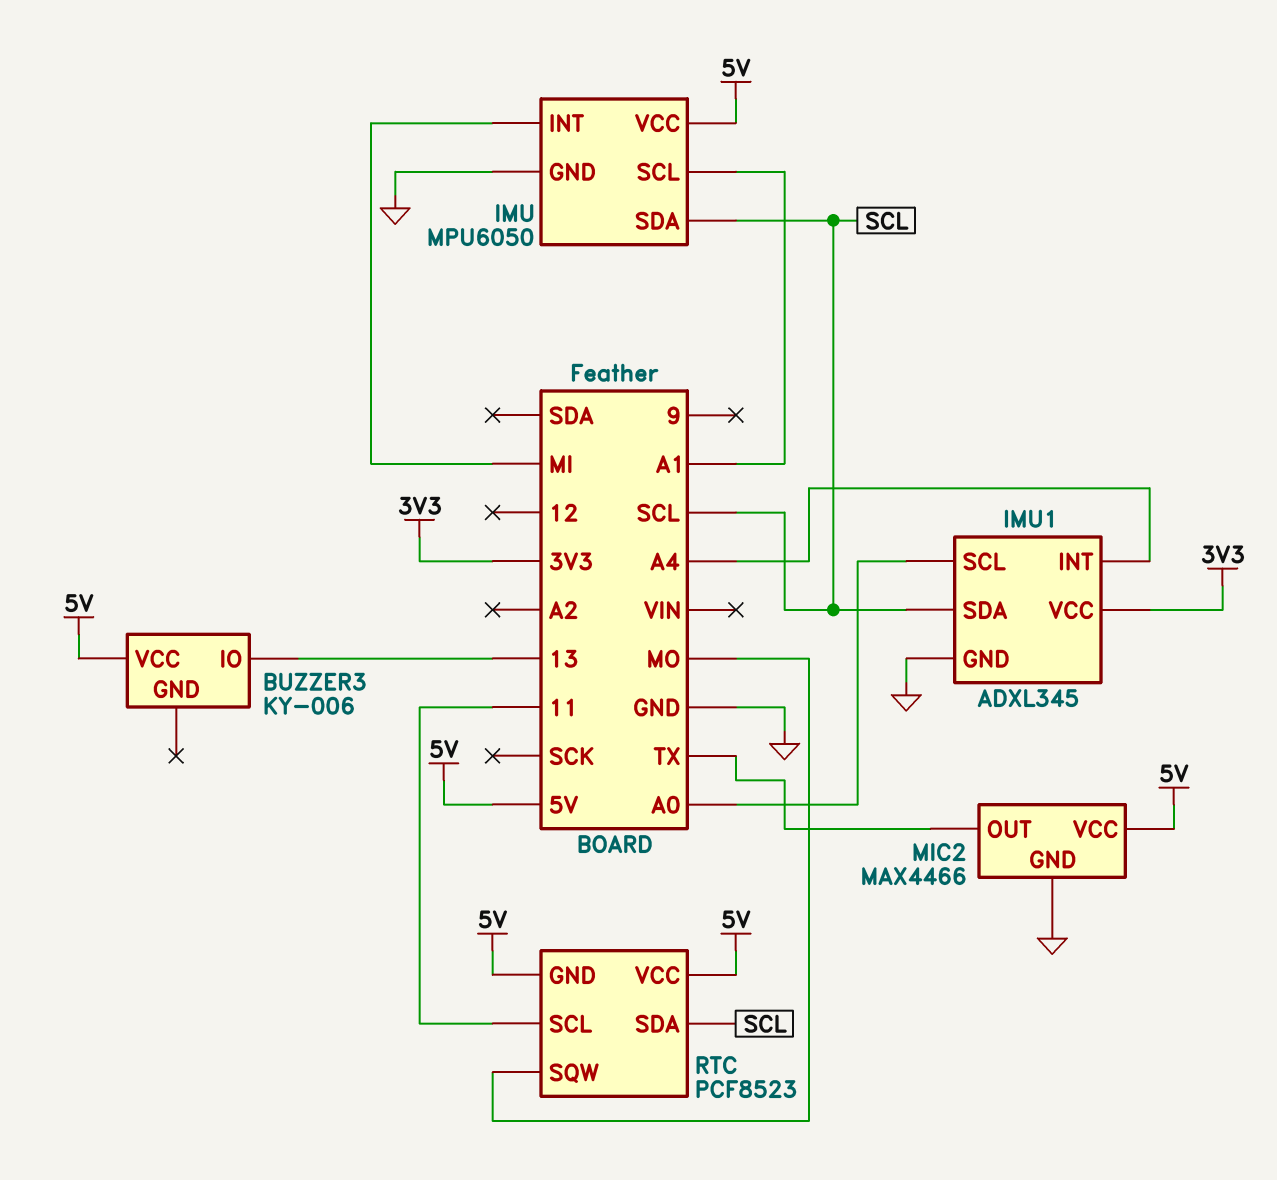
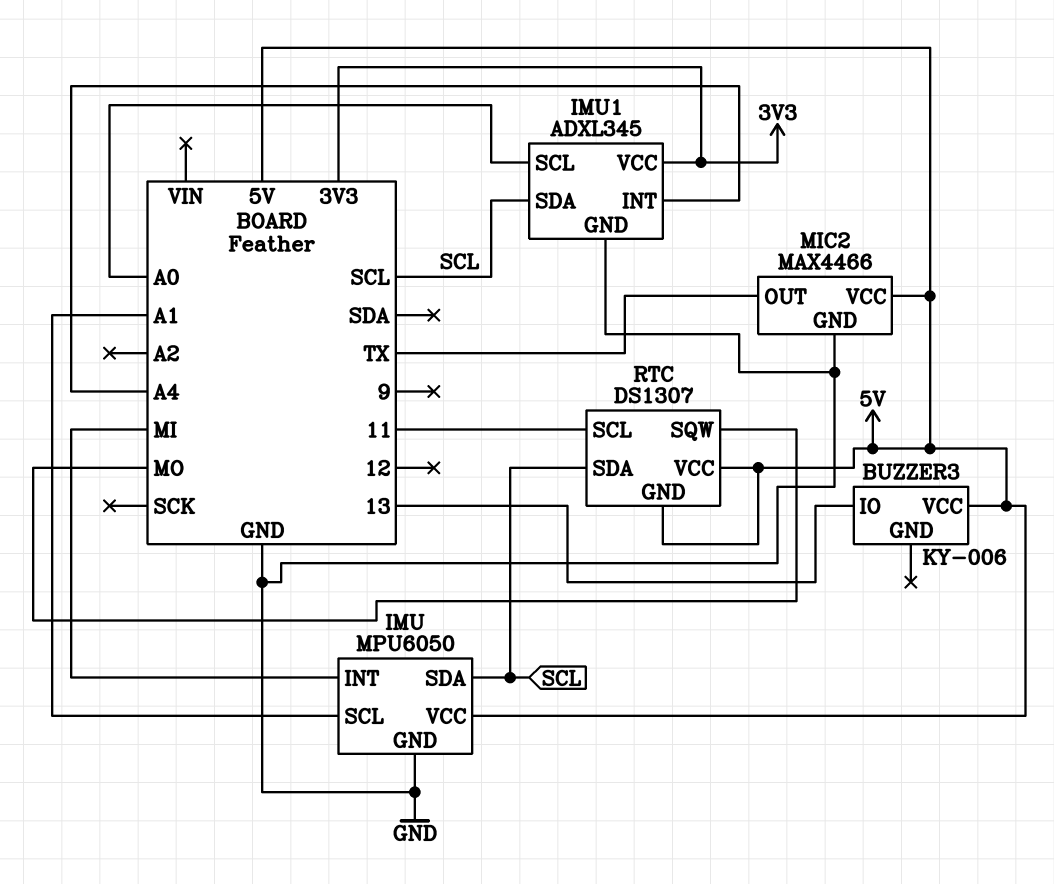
RTC: PCF8523 -> DS1307

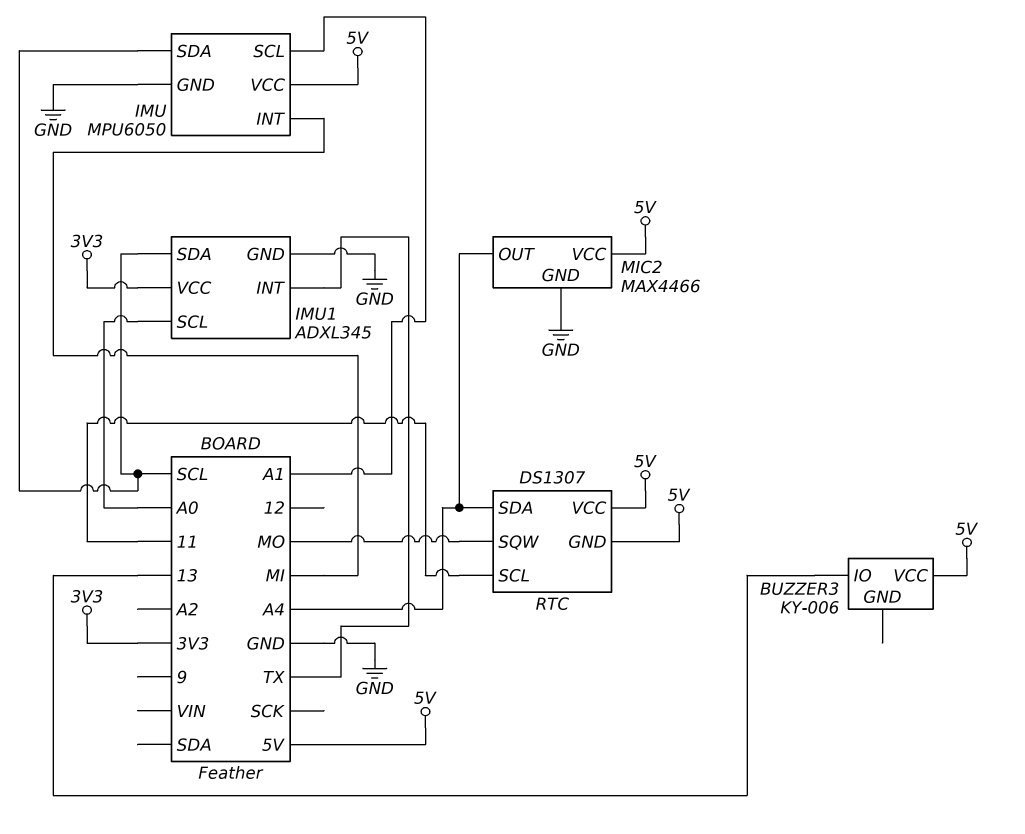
IMU1 pin INT: A4 -> TX
MIC2 pin OUT: TX -> A4
RTC pin SDA: SCL -> A4

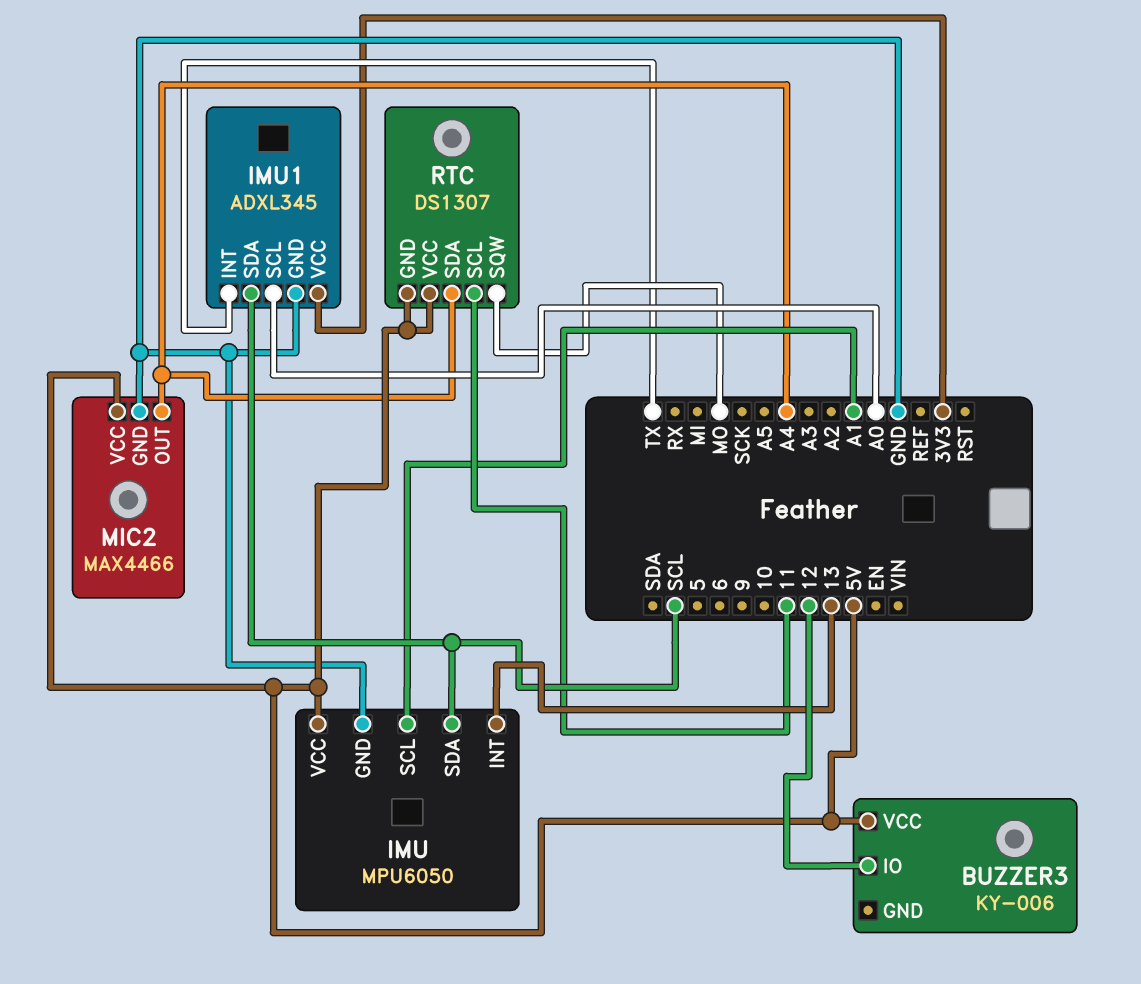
BUZZER3 pin IO: 13 -> 12
IMU pin INT: MI -> 13

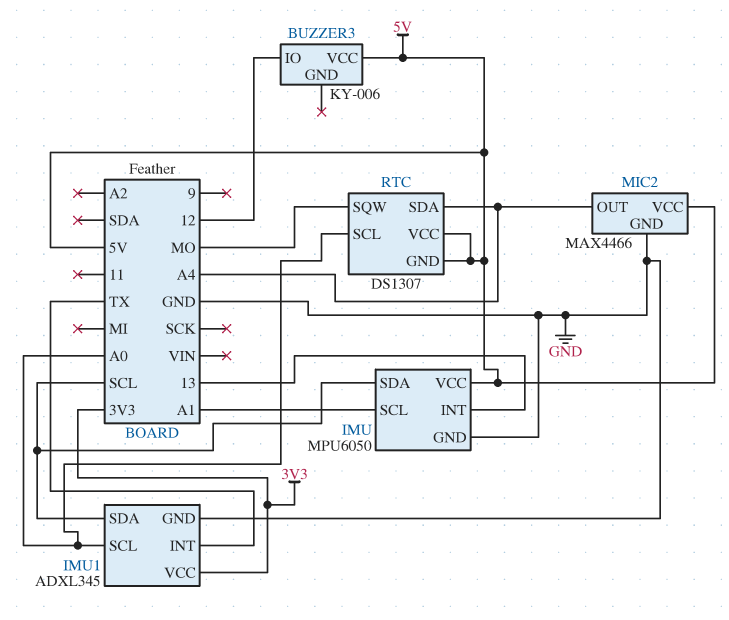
RTC pin SCL: 11 -> A0

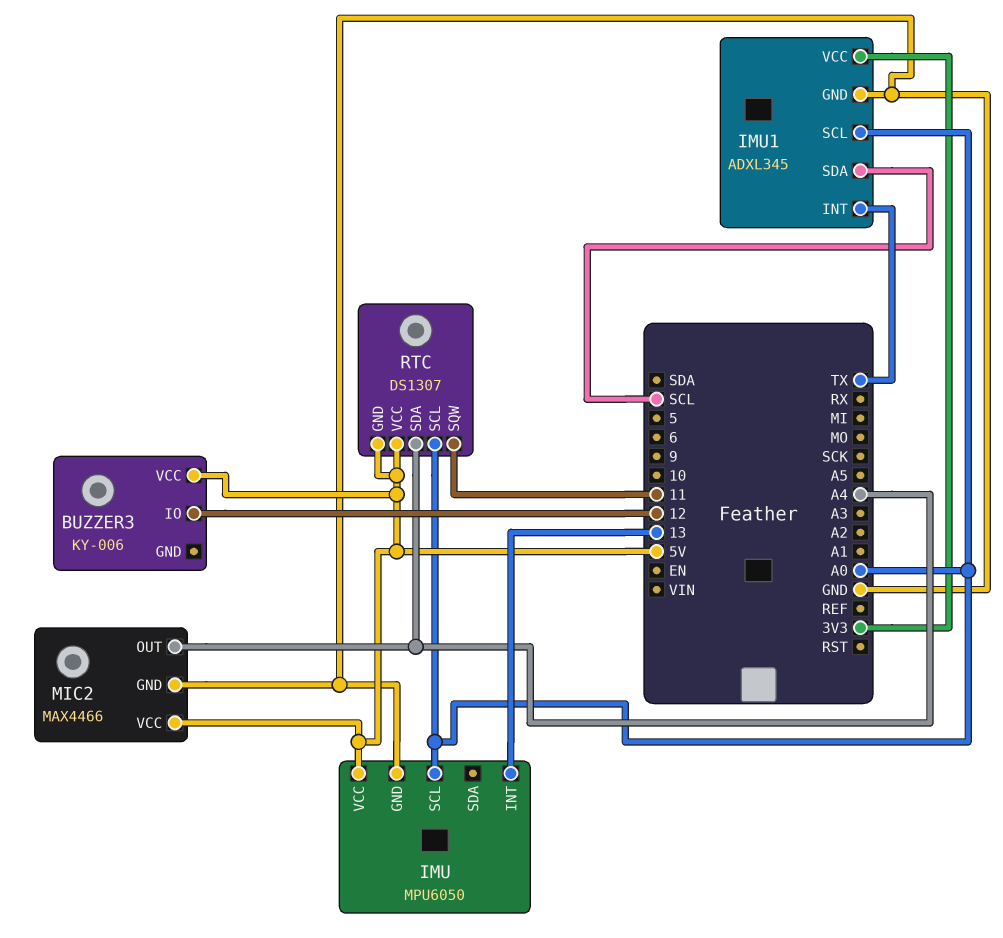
IMU pin SCL: A1 -> A0
IMU pin SDA: SCL -> none
RTC pin SQW: MO -> 11

